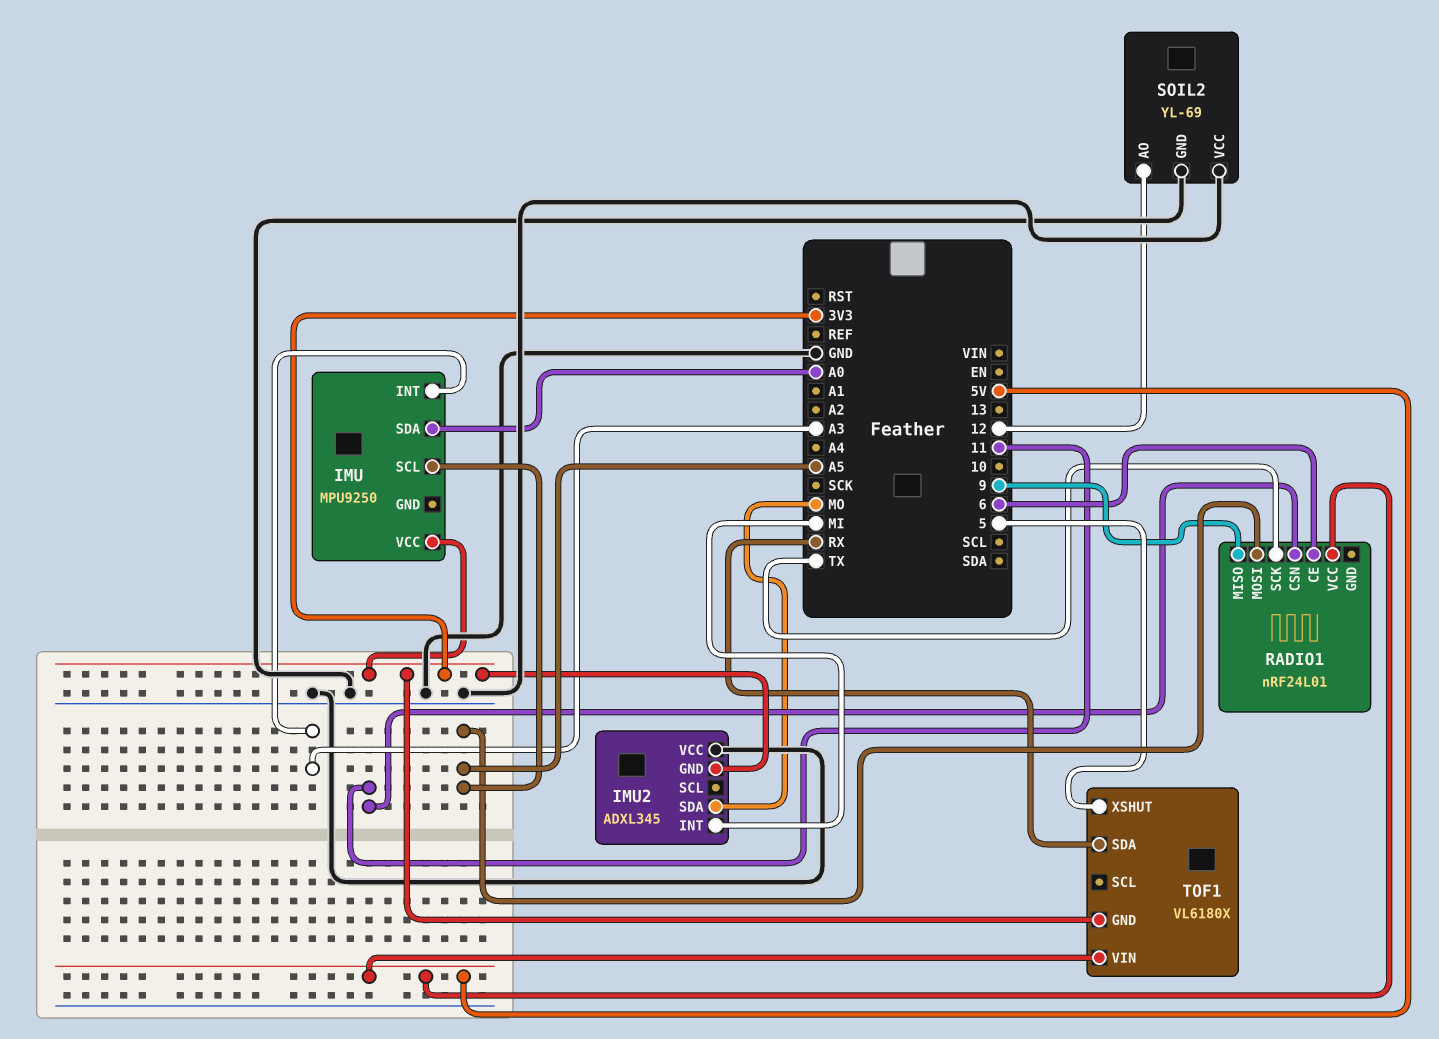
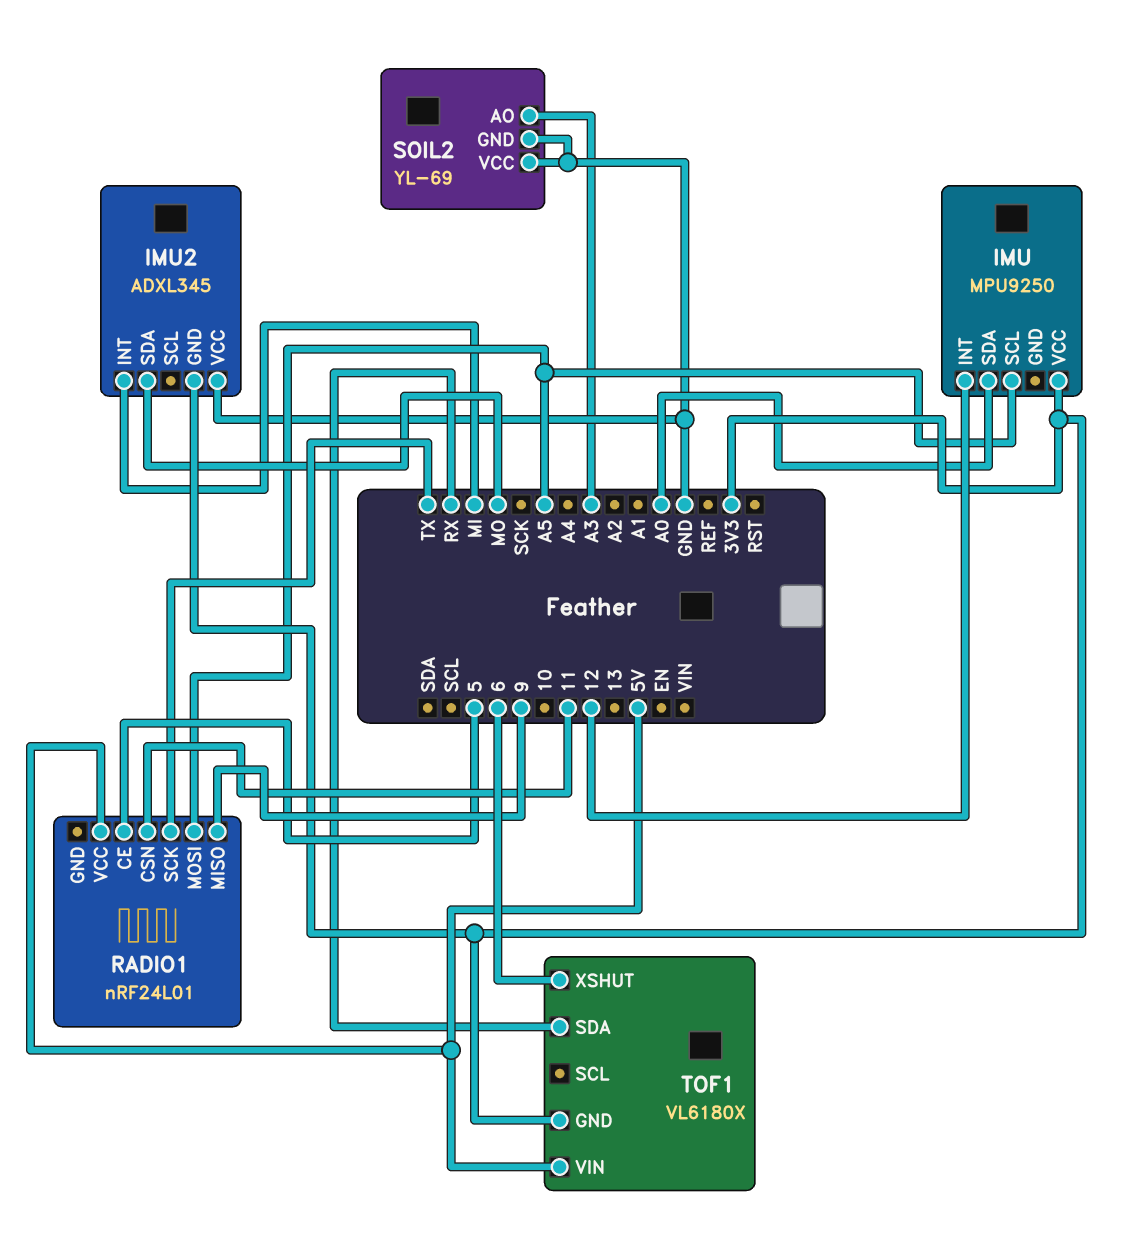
IMU pin INT: A3 -> 12
RADIO1 pin CE: 6 -> 5
SOIL2 pin AO: 12 -> A3
TOF1 pin XSHUT: 5 -> 6

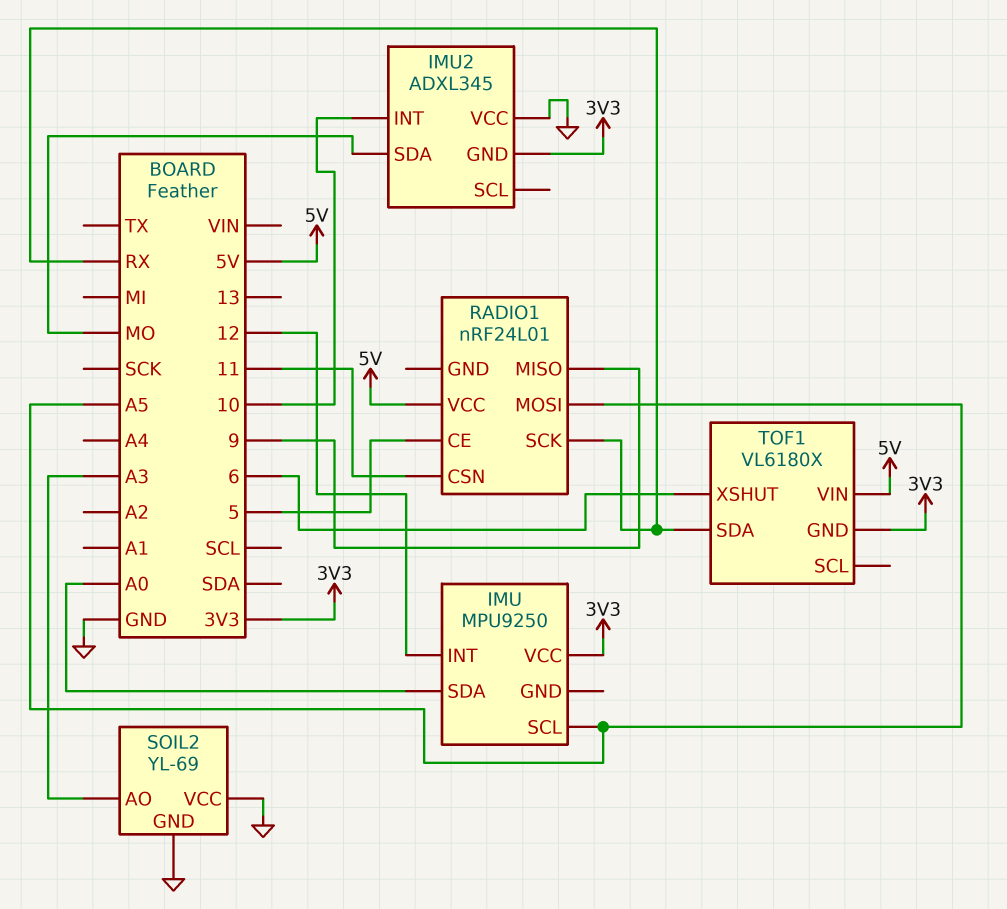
IMU2 pin INT: MI -> 10
RADIO1 pin SCK: TX -> RX

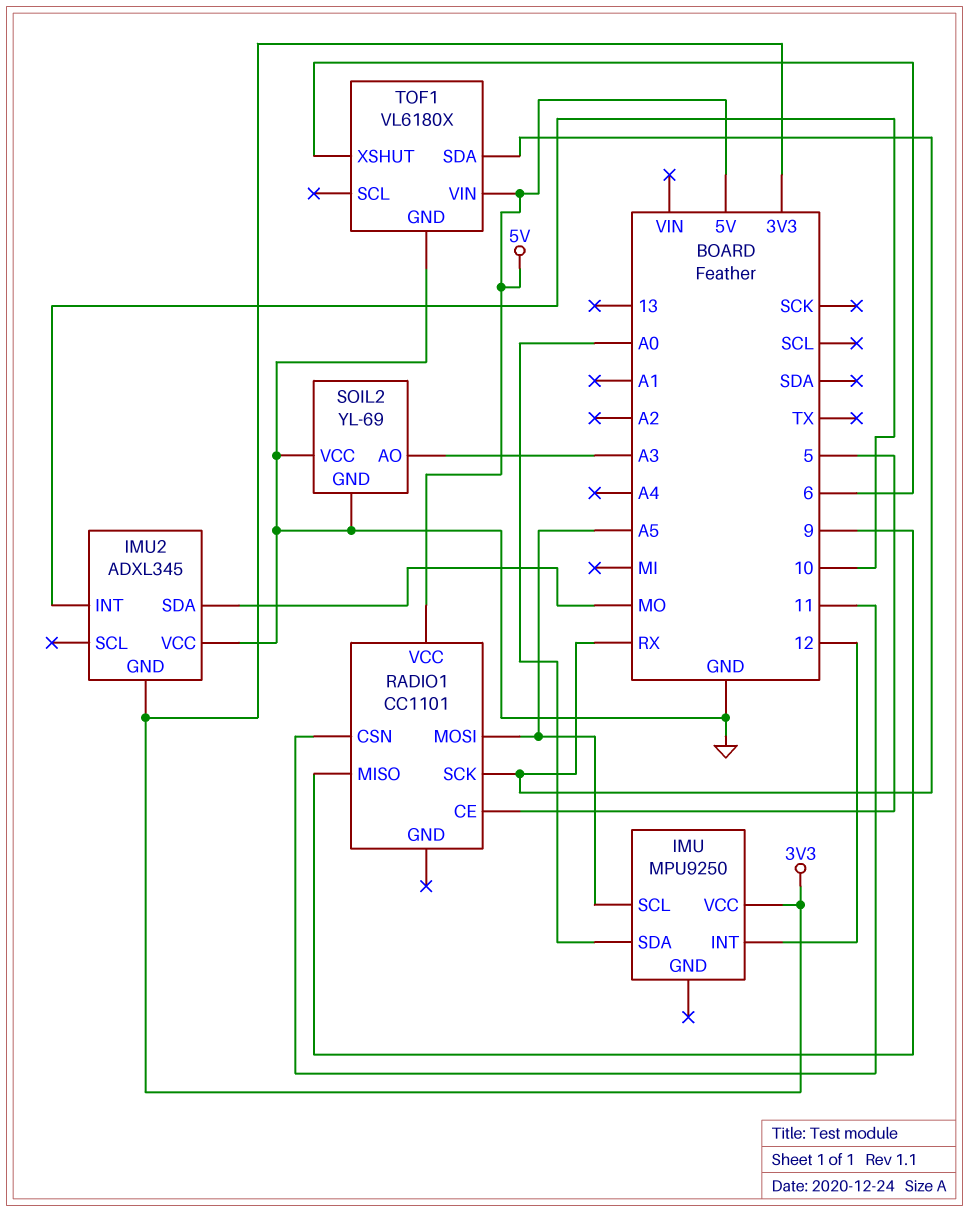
RADIO1: nRF24L01 -> CC1101
TOF1 pin GND: 3V3 -> GND

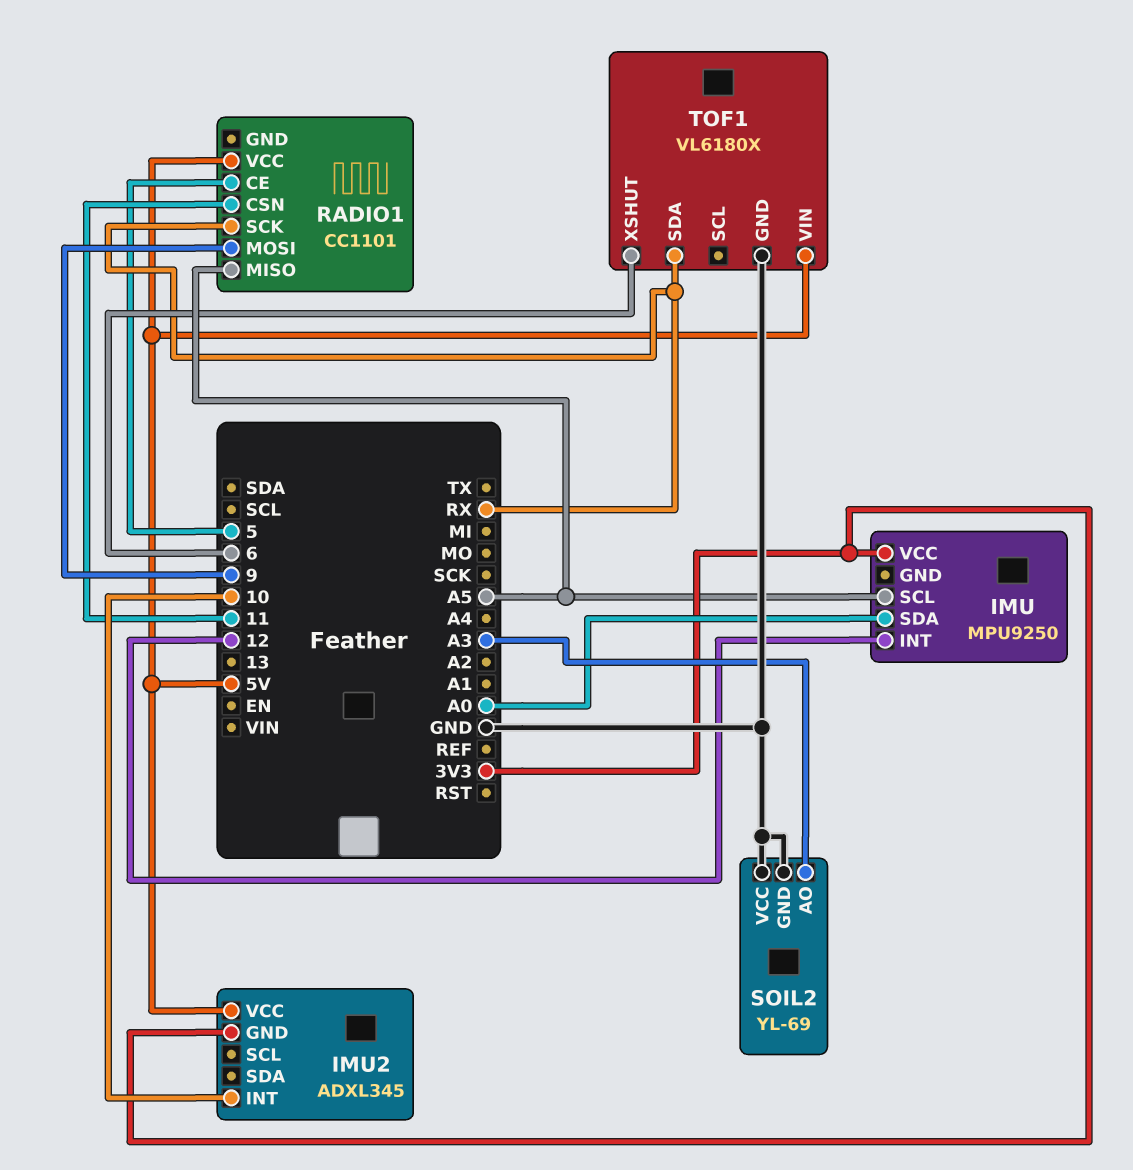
IMU2 pin SDA: MO -> none
IMU2 pin VCC: GND -> 5V
RADIO1 pin MISO: 9 -> A5
RADIO1 pin MOSI: A5 -> 9

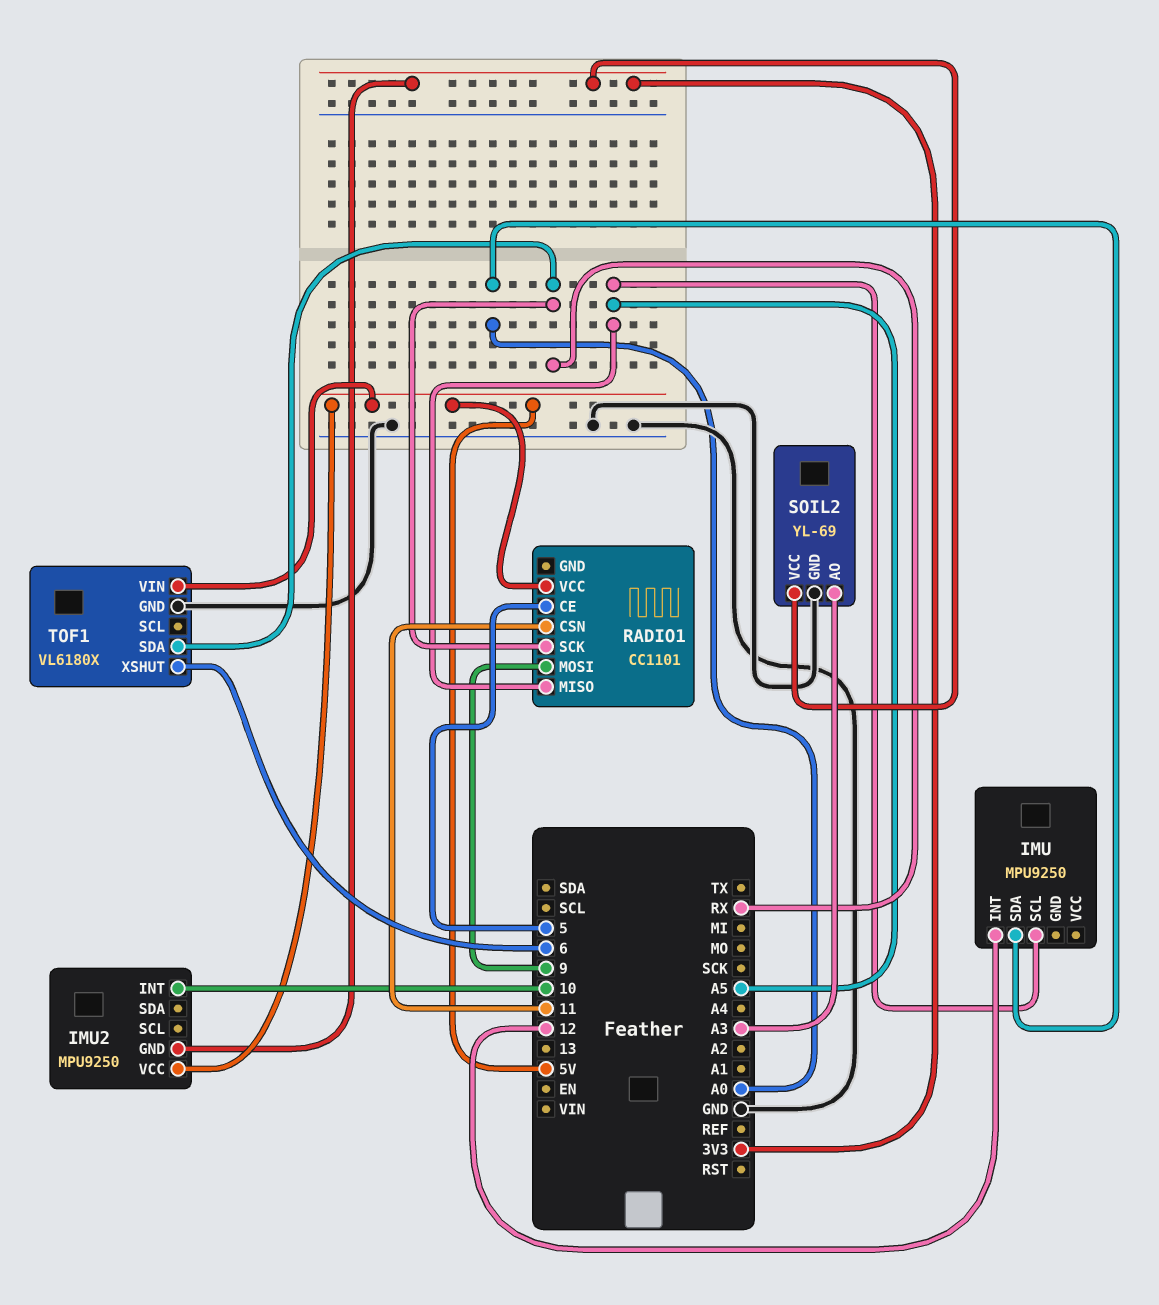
IMU pin VCC: 3V3 -> none
IMU2: ADXL345 -> MPU9250
SOIL2 pin VCC: GND -> 3V3

